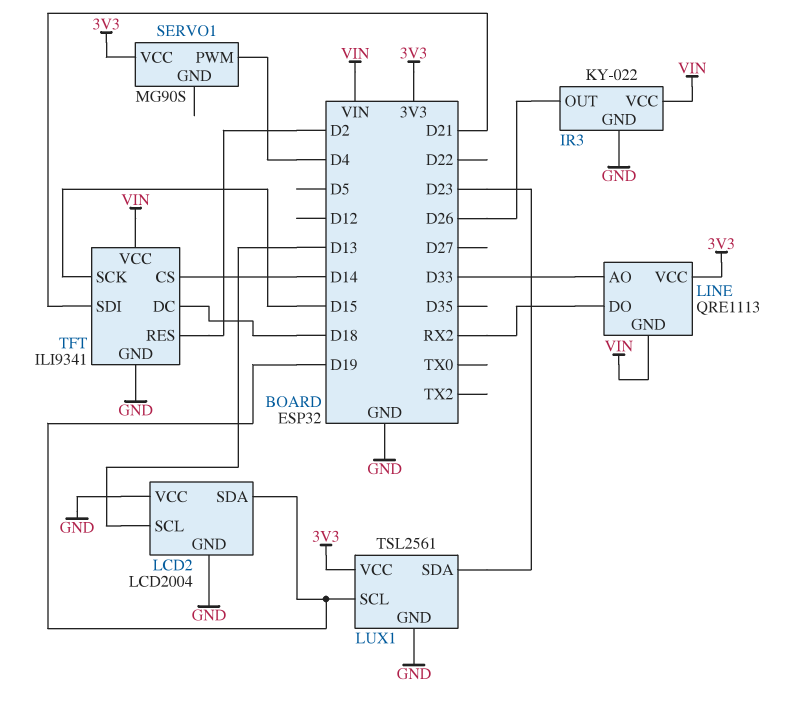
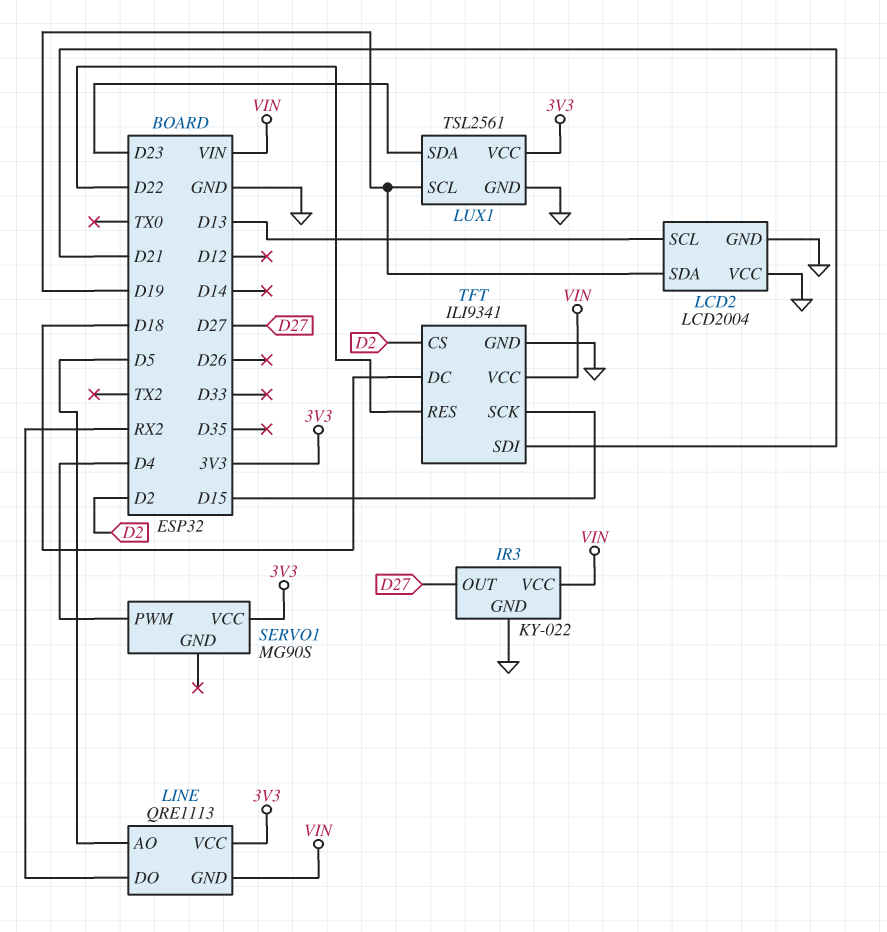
IR3 pin OUT: D26 -> D27
LINE pin AO: D33 -> D5
TFT pin CS: D14 -> D2
TFT pin RES: D2 -> D22

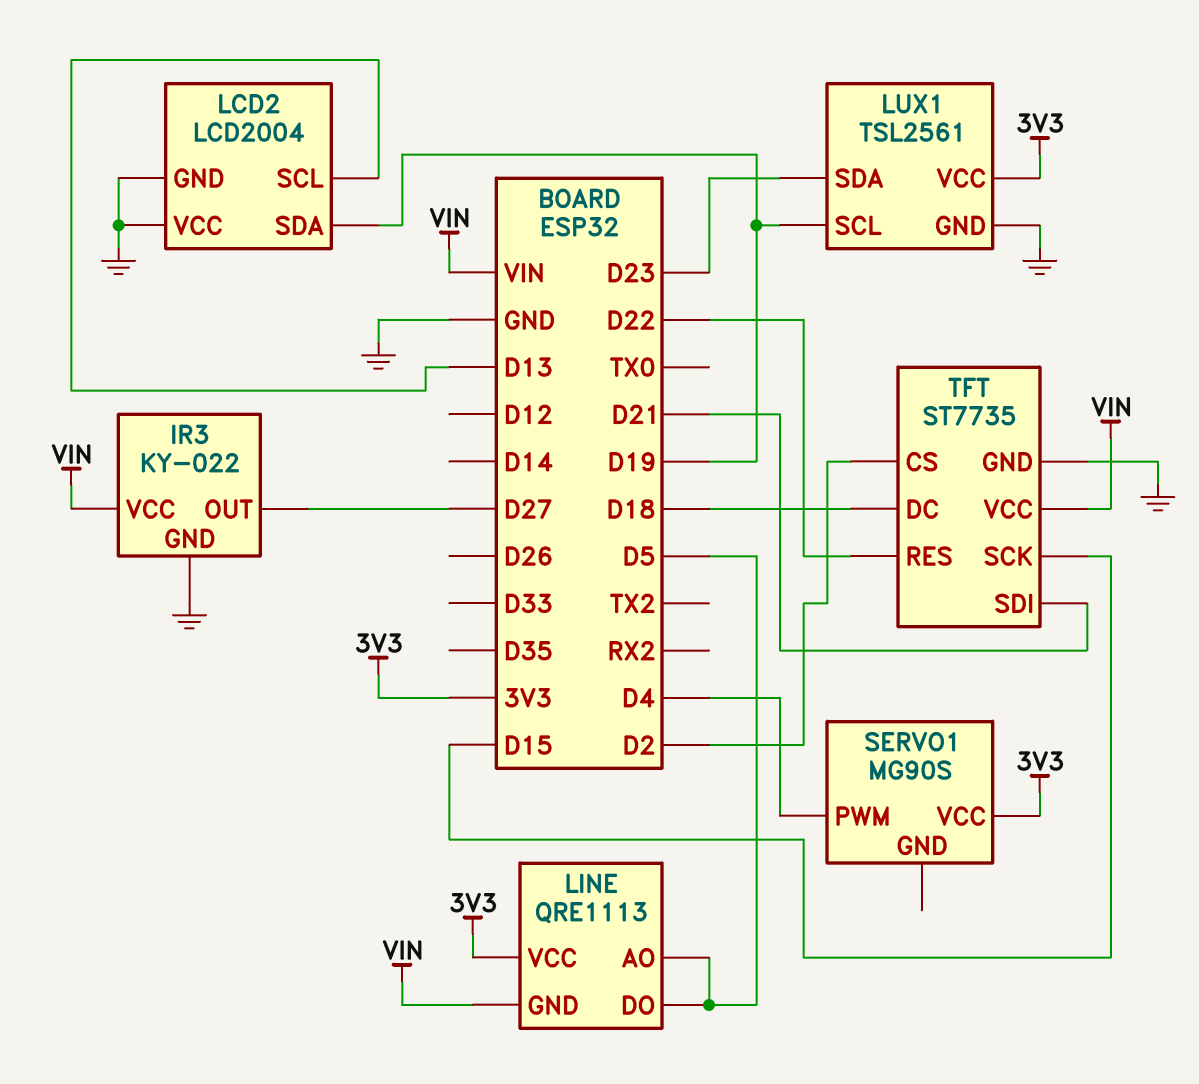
LINE pin DO: RX2 -> D5
TFT: ILI9341 -> ST7735

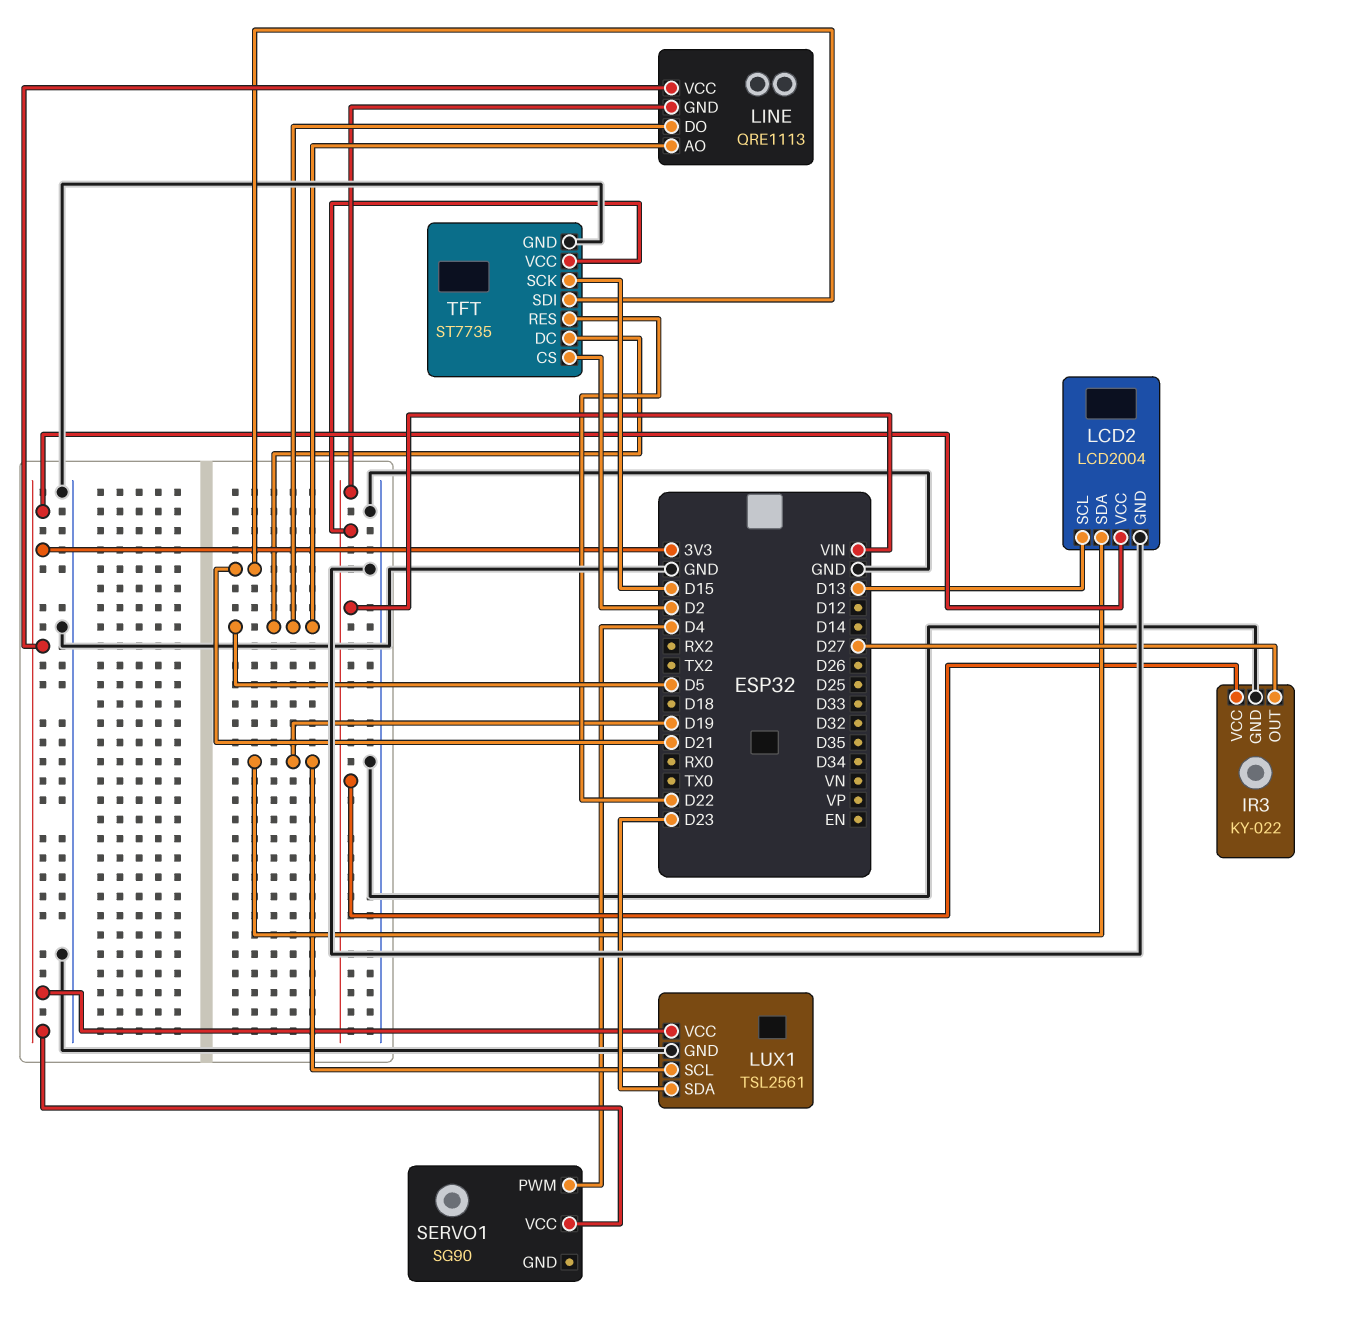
LCD2 pin VCC: GND -> 3V3
SERVO1: MG90S -> SG90
TFT pin DC: D18 -> D5

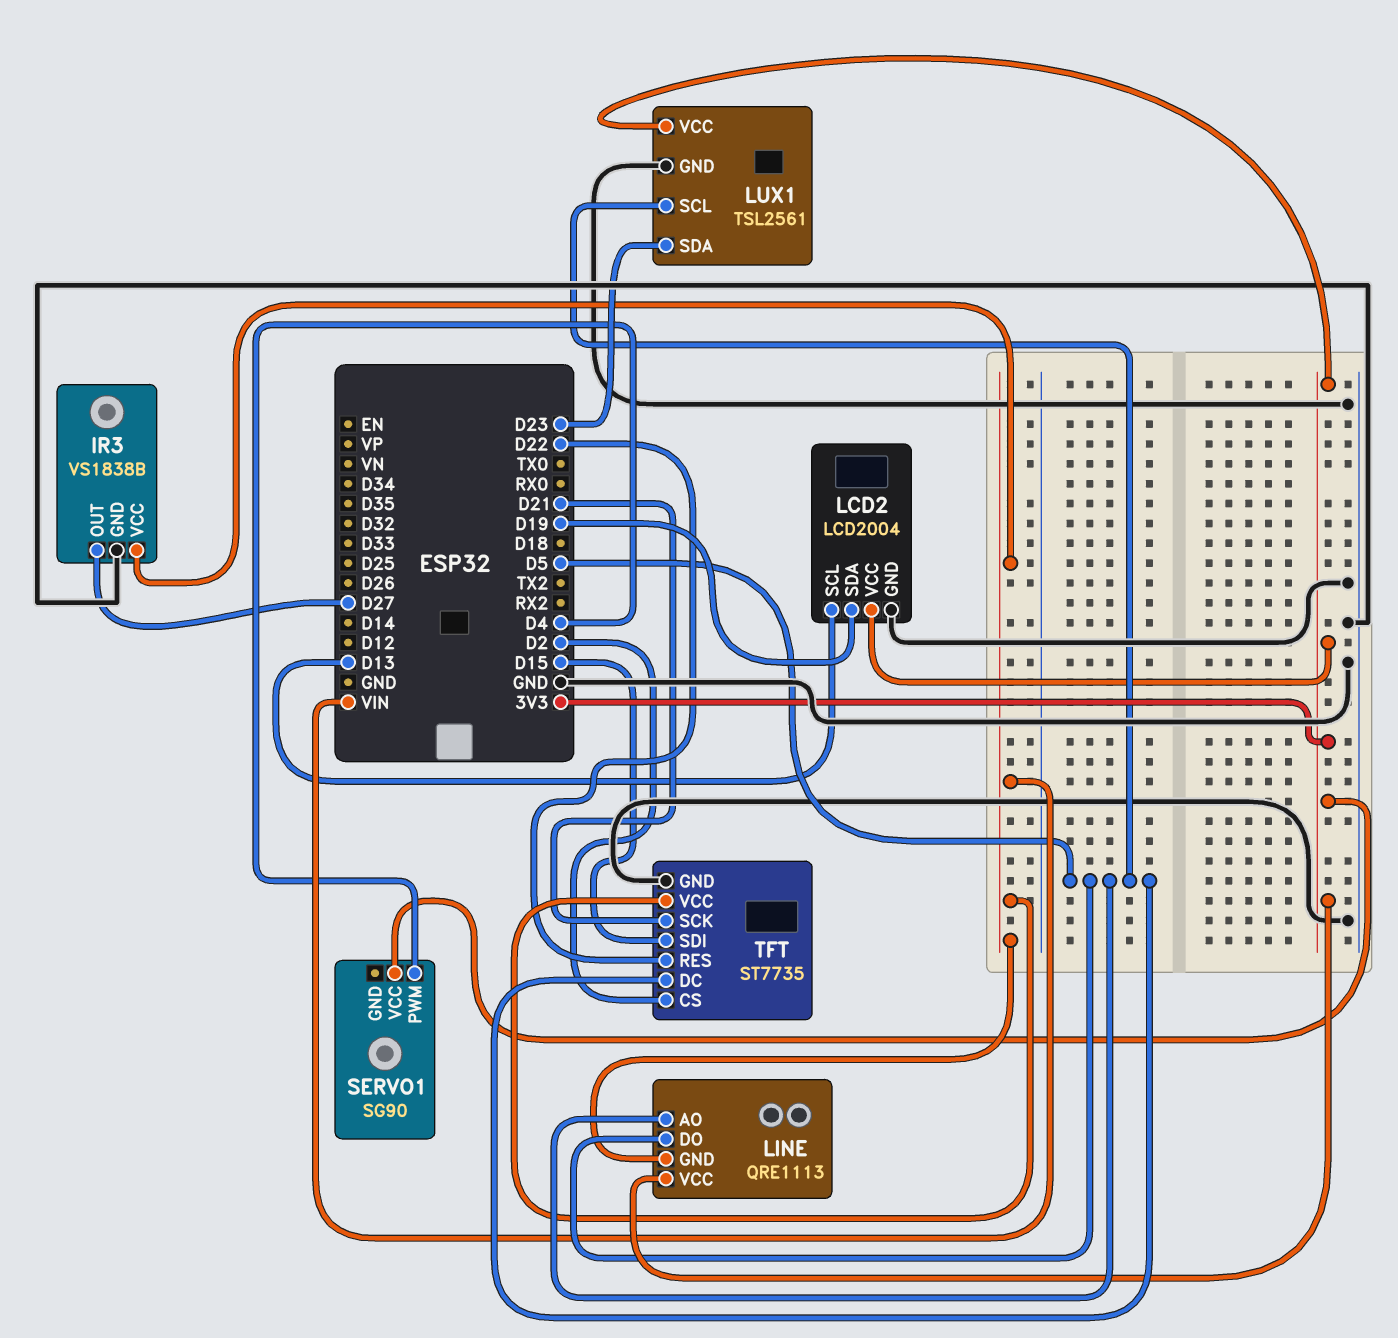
IR3: KY-022 -> VS1838B
LUX1 pin SCL: D19 -> D5
TFT pin SCK: D15 -> D21
TFT pin SDI: D21 -> D15

